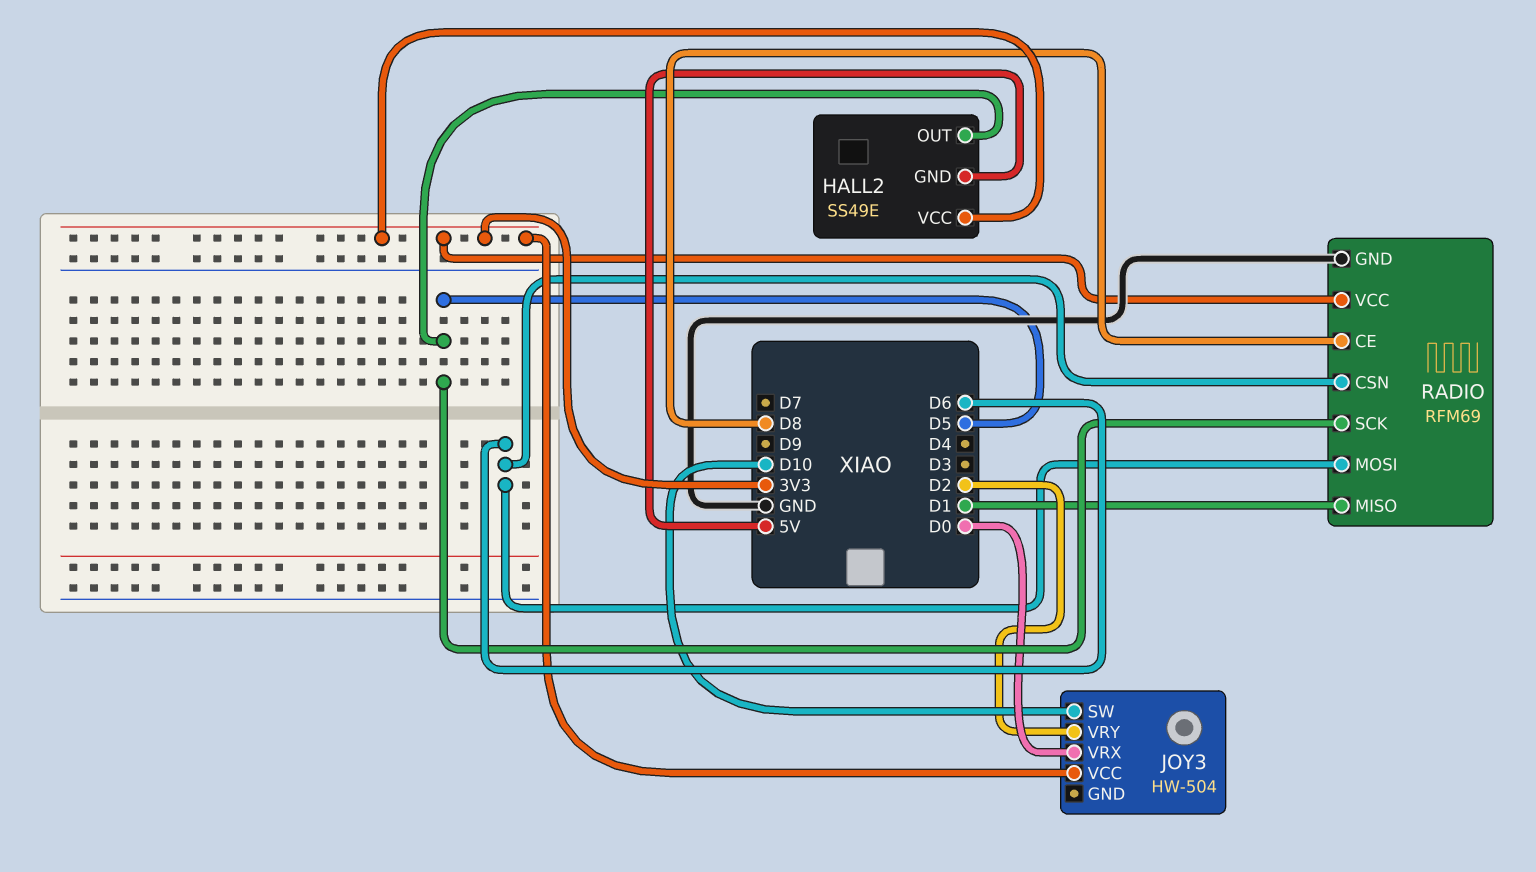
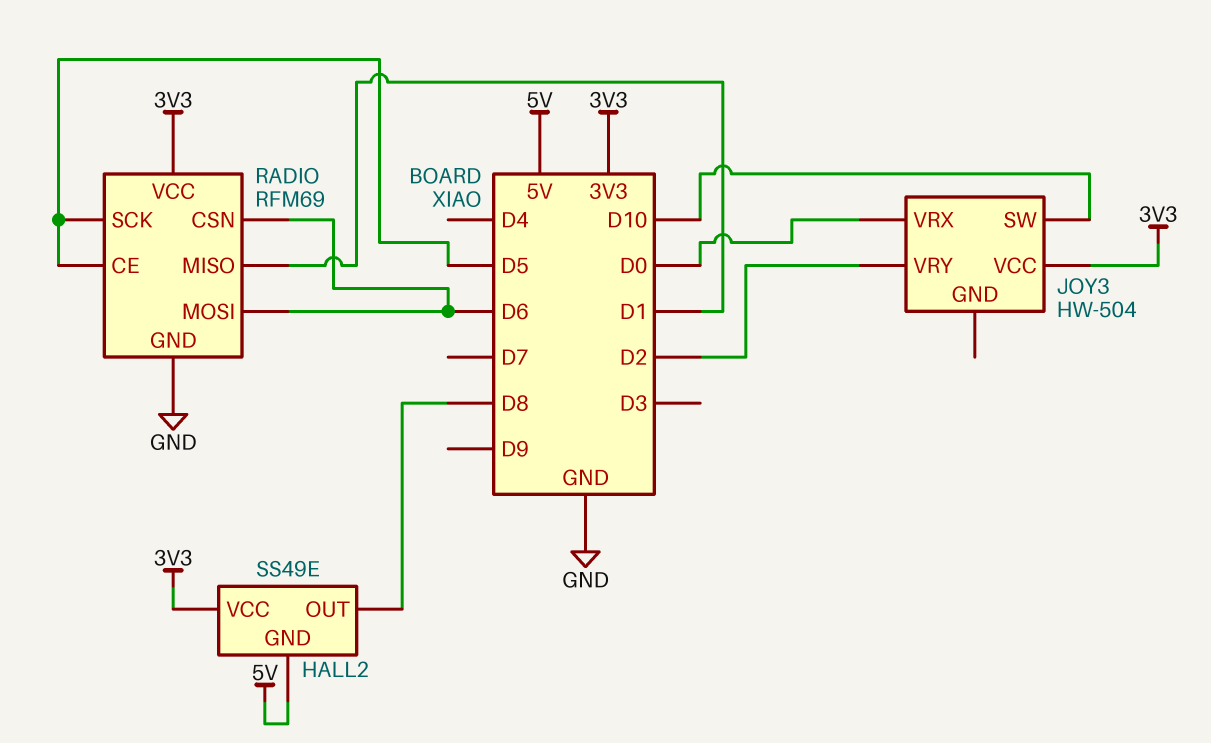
HALL2 pin OUT: D5 -> D8
RADIO pin CE: D8 -> D5

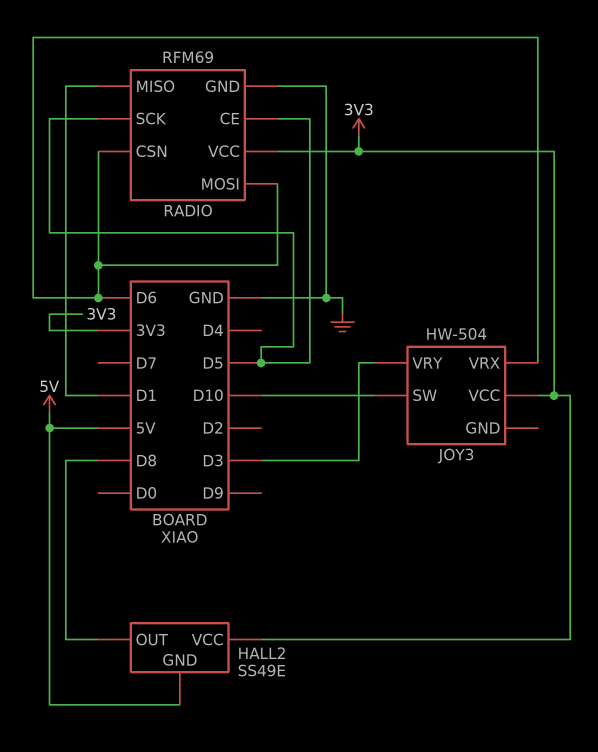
JOY3 pin VRX: D0 -> D6
JOY3 pin VRY: D2 -> D3

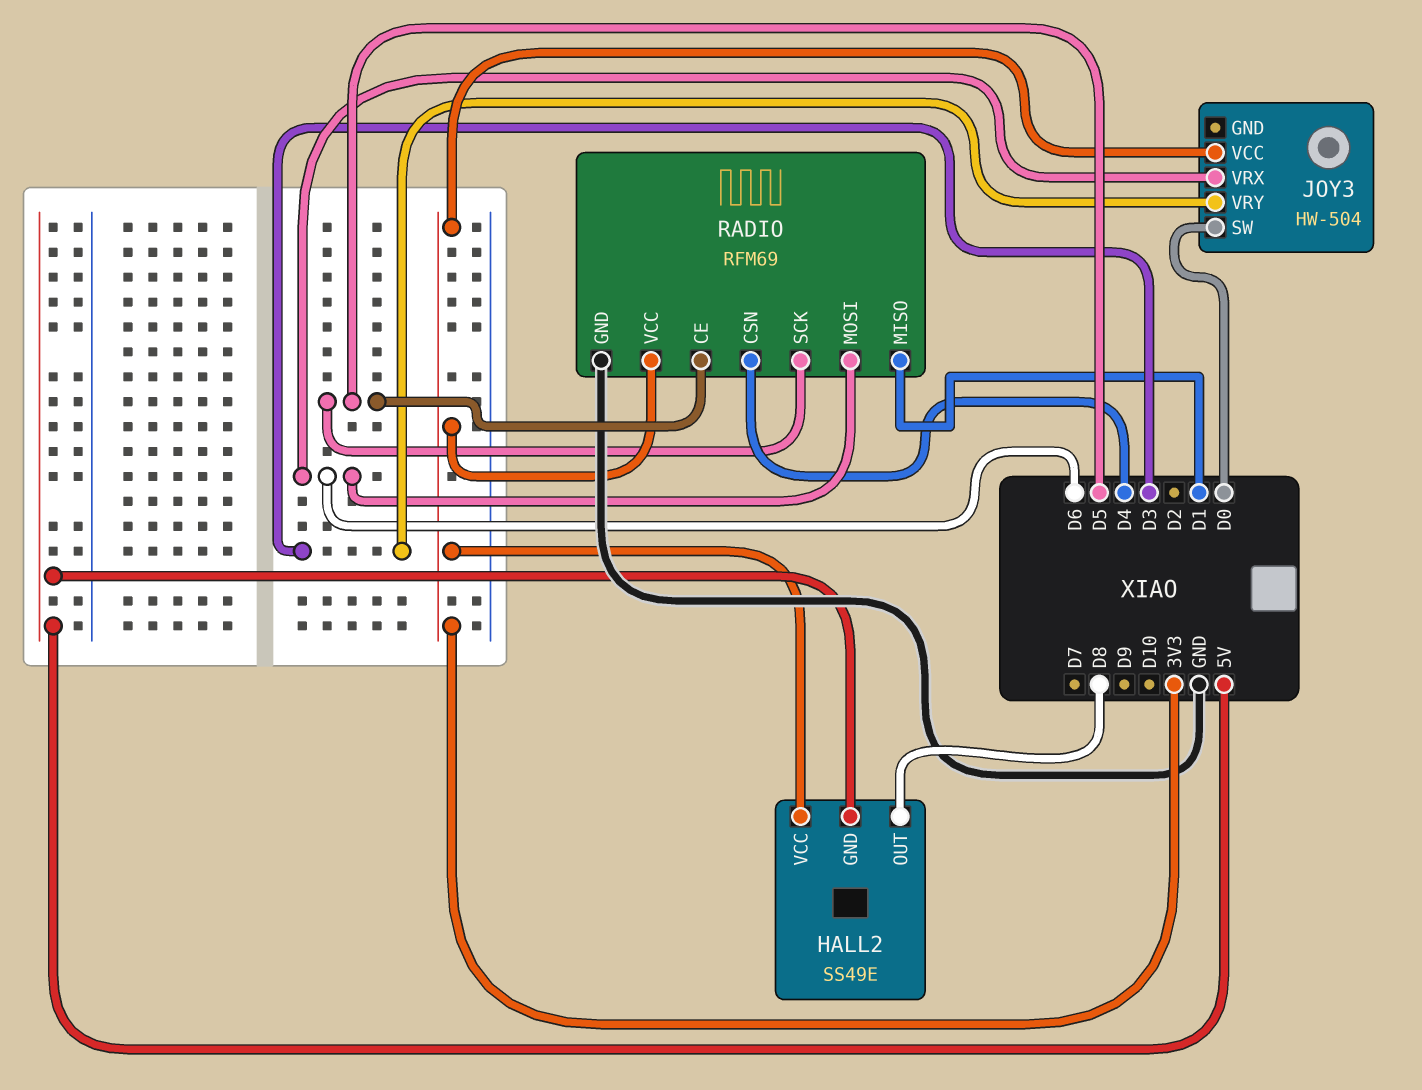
JOY3 pin SW: D10 -> D0
RADIO pin CSN: D6 -> D4

